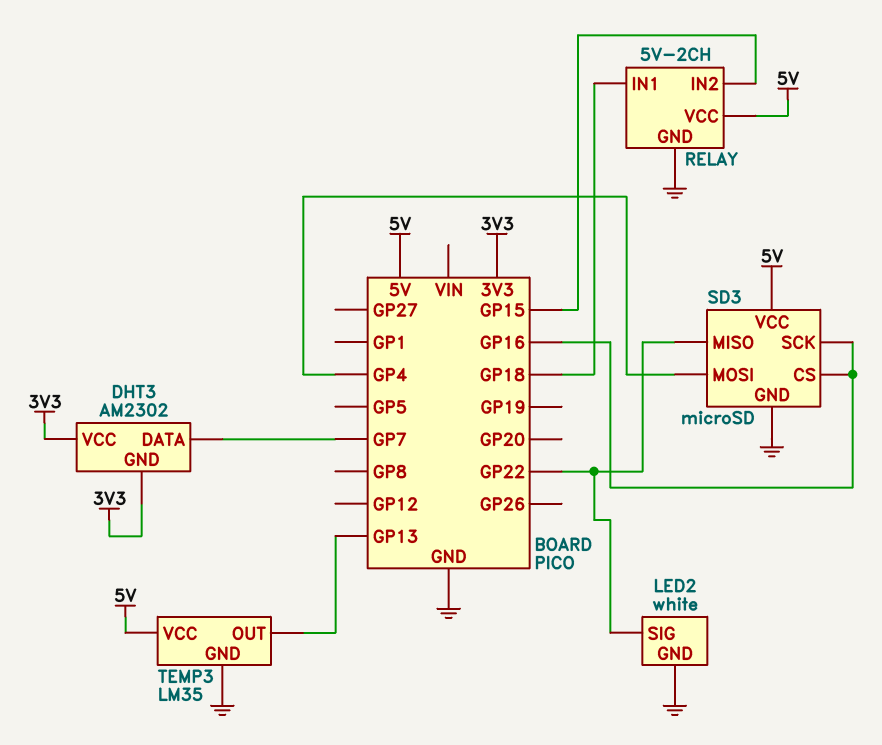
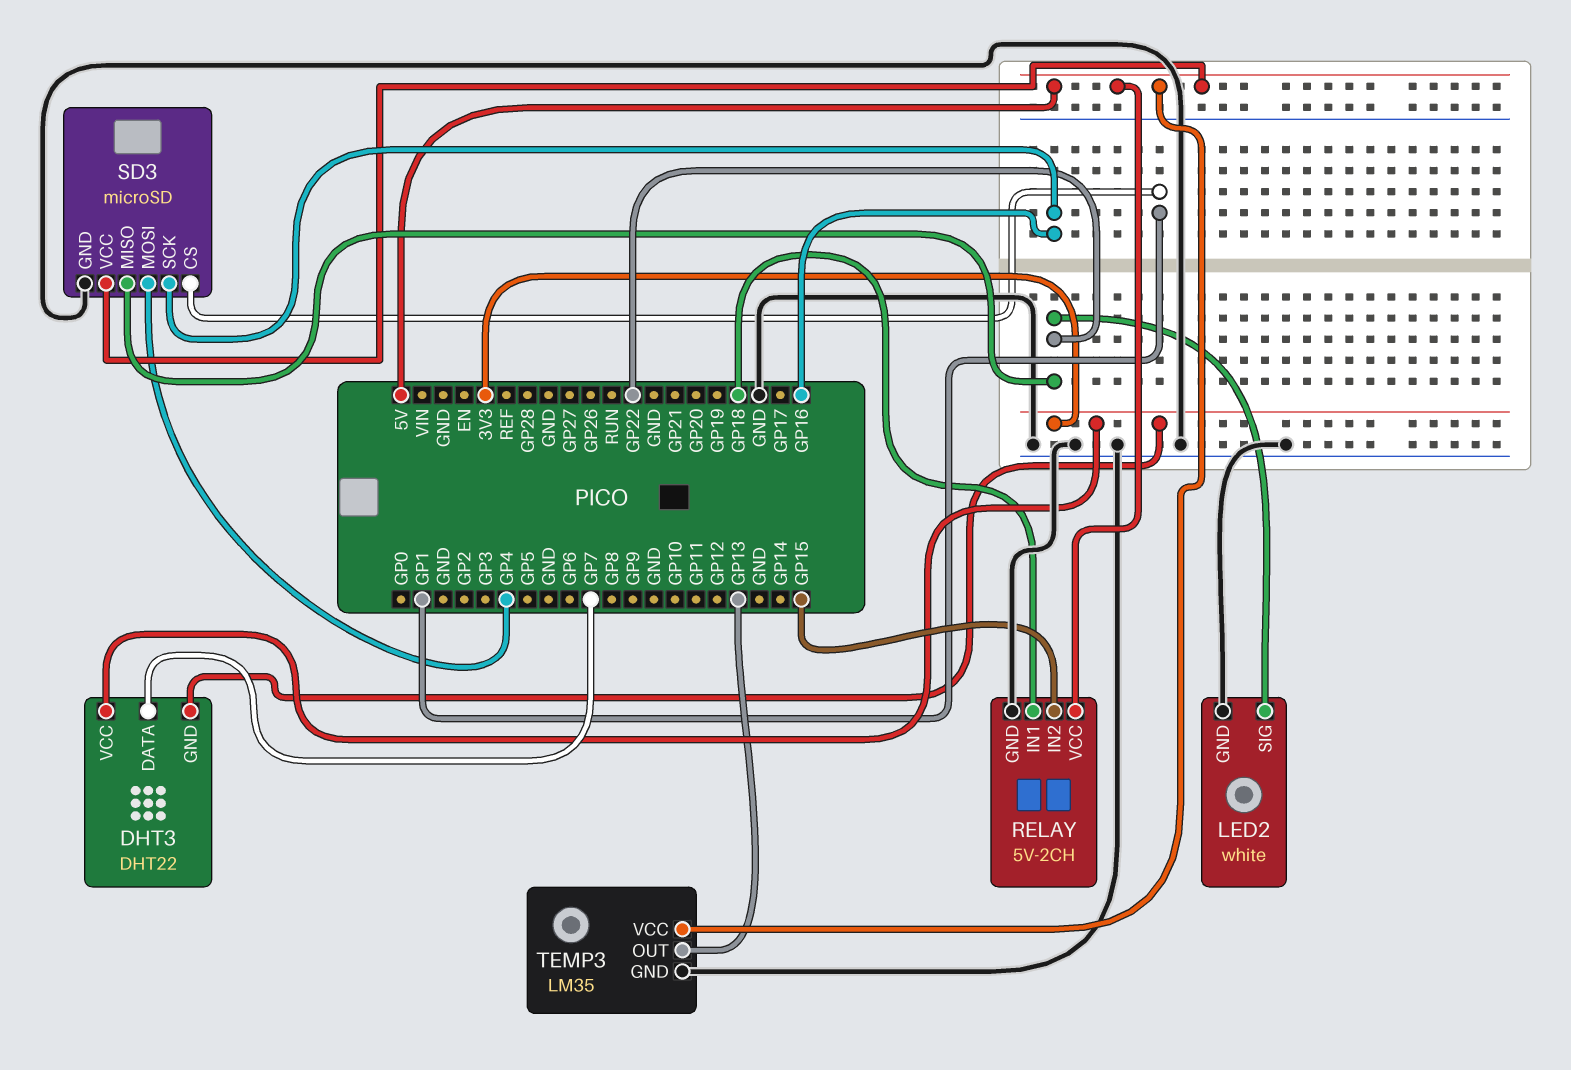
DHT3: AM2302 -> DHT22
SD3 pin CS: GP16 -> GP1

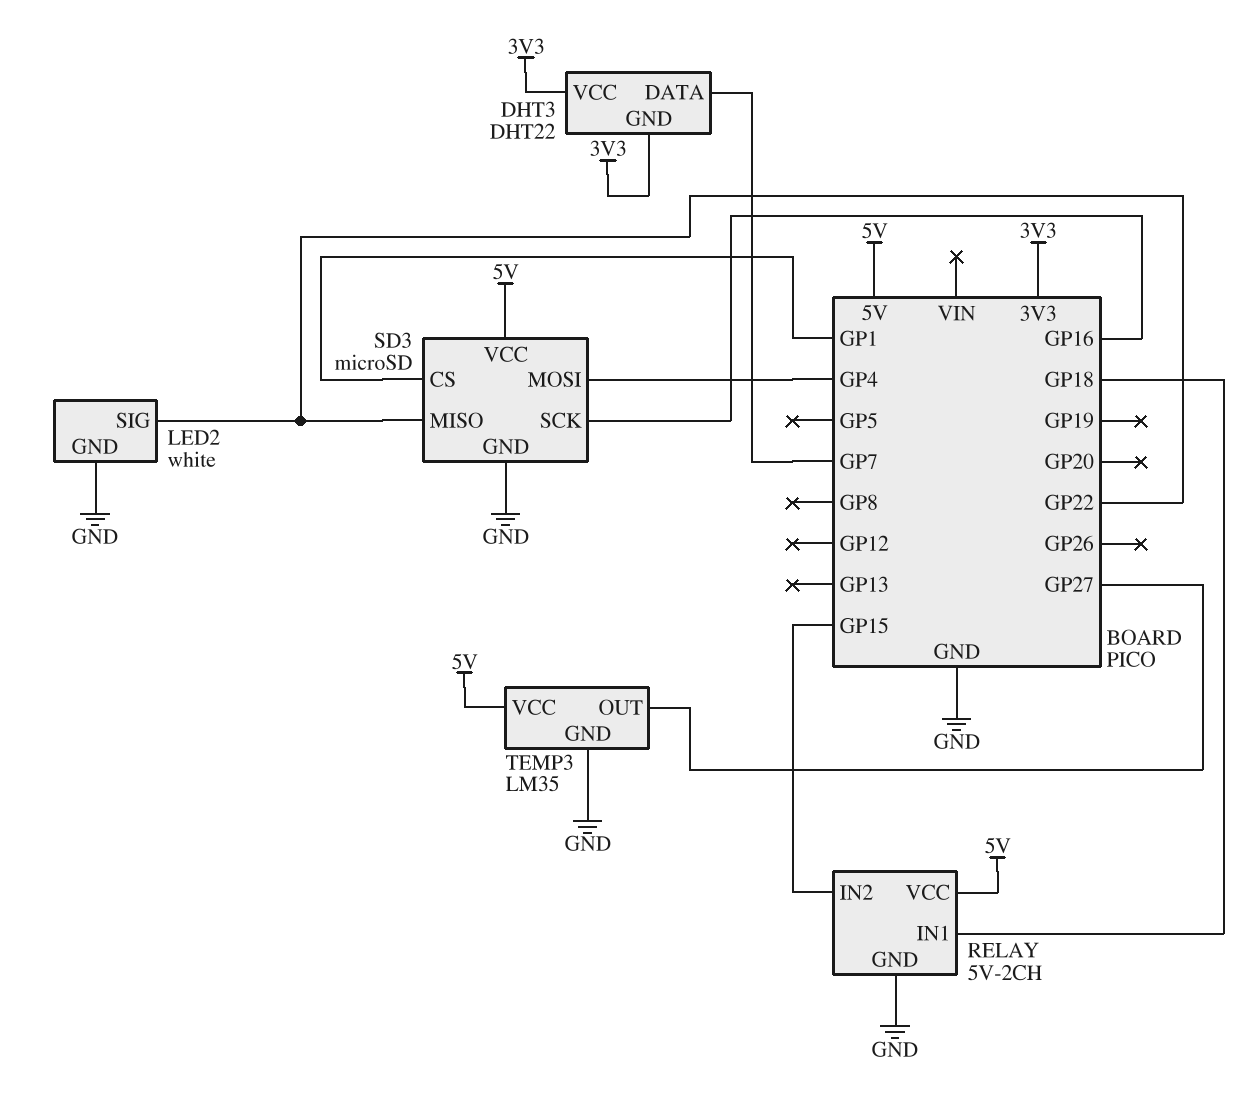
TEMP3 pin OUT: GP13 -> GP27

